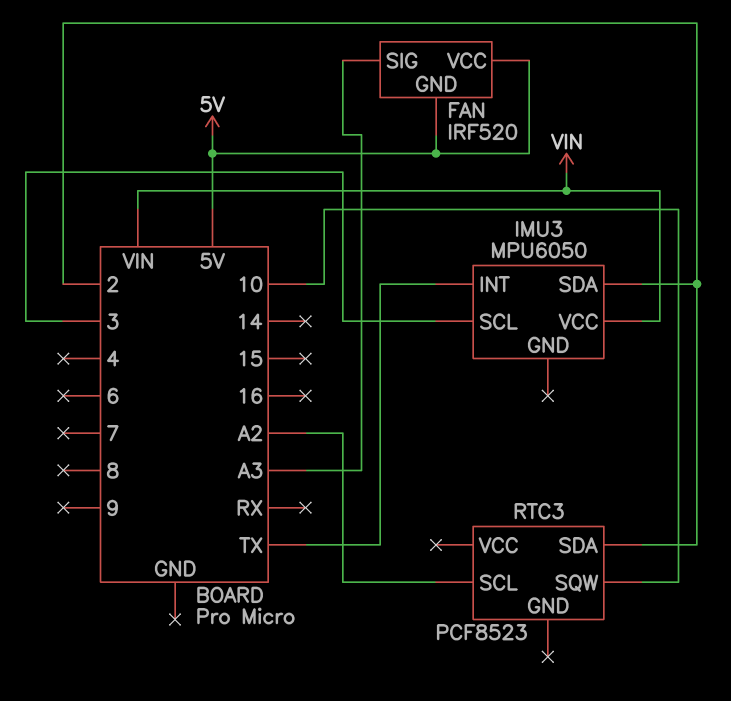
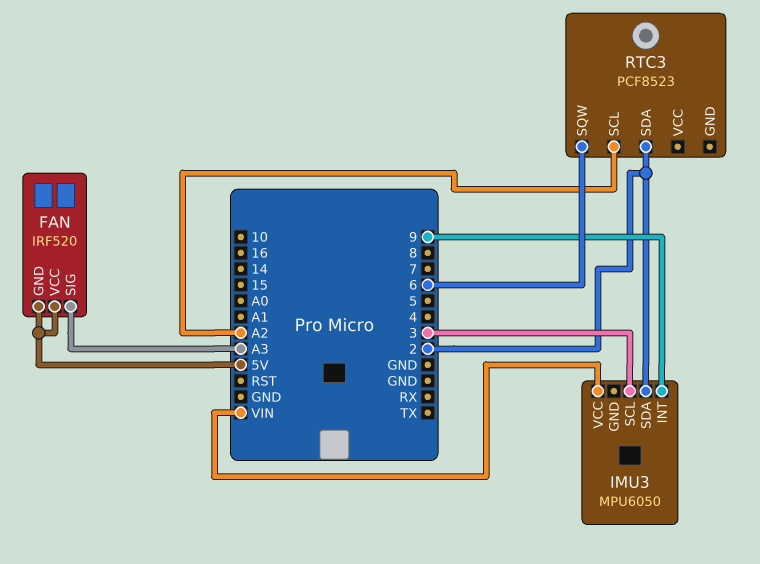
IMU3 pin INT: TX -> 9
RTC3 pin SQW: 10 -> 6

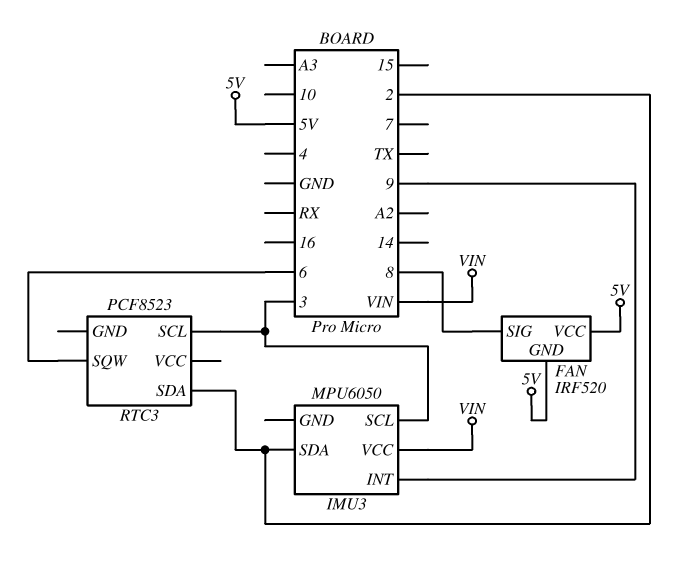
FAN pin SIG: A3 -> 8
RTC3 pin SCL: A2 -> 3

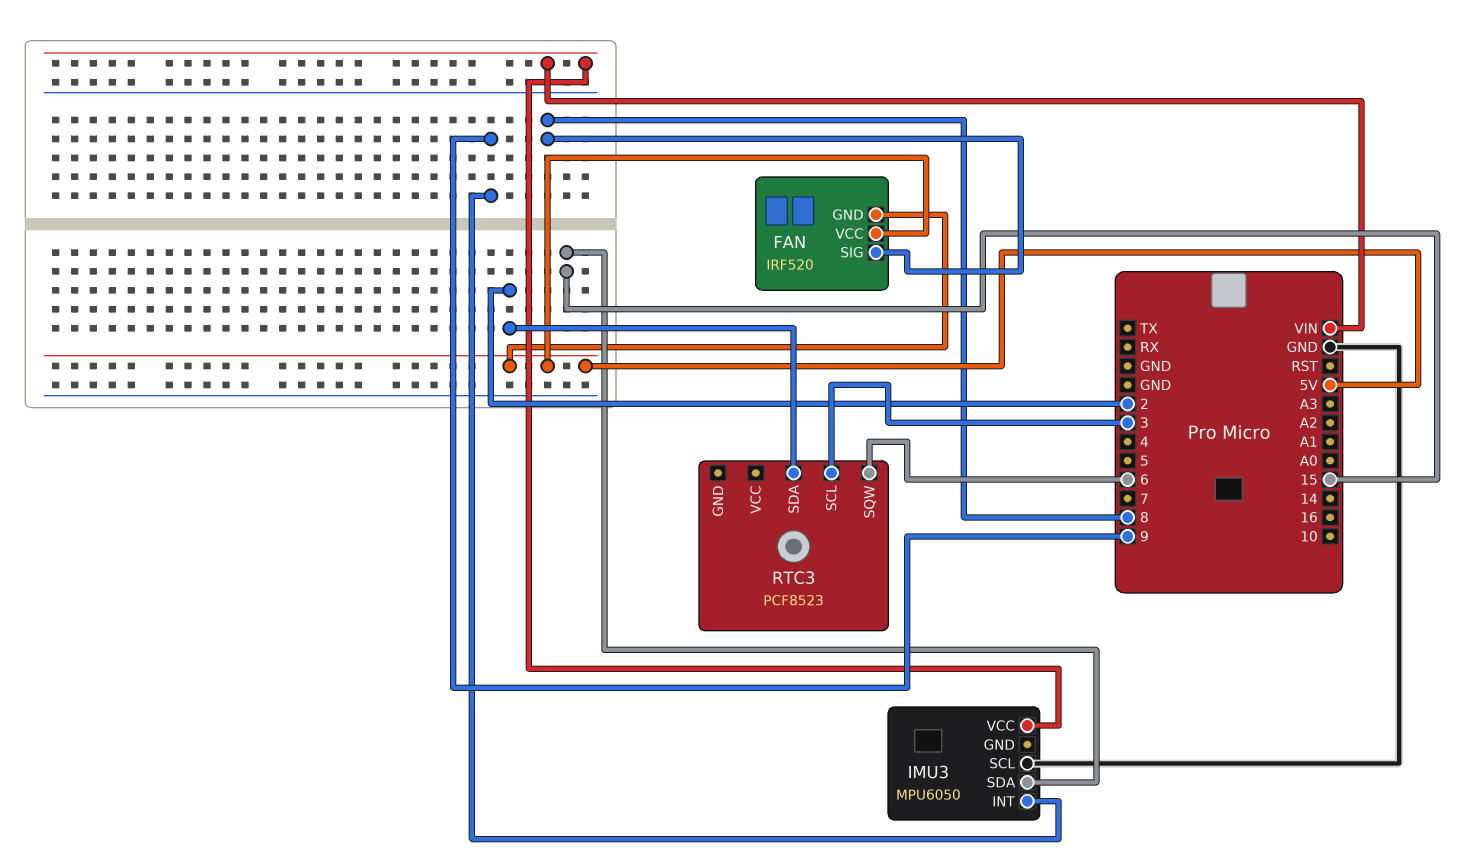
IMU3 pin SCL: 3 -> GND
IMU3 pin SDA: 2 -> 15

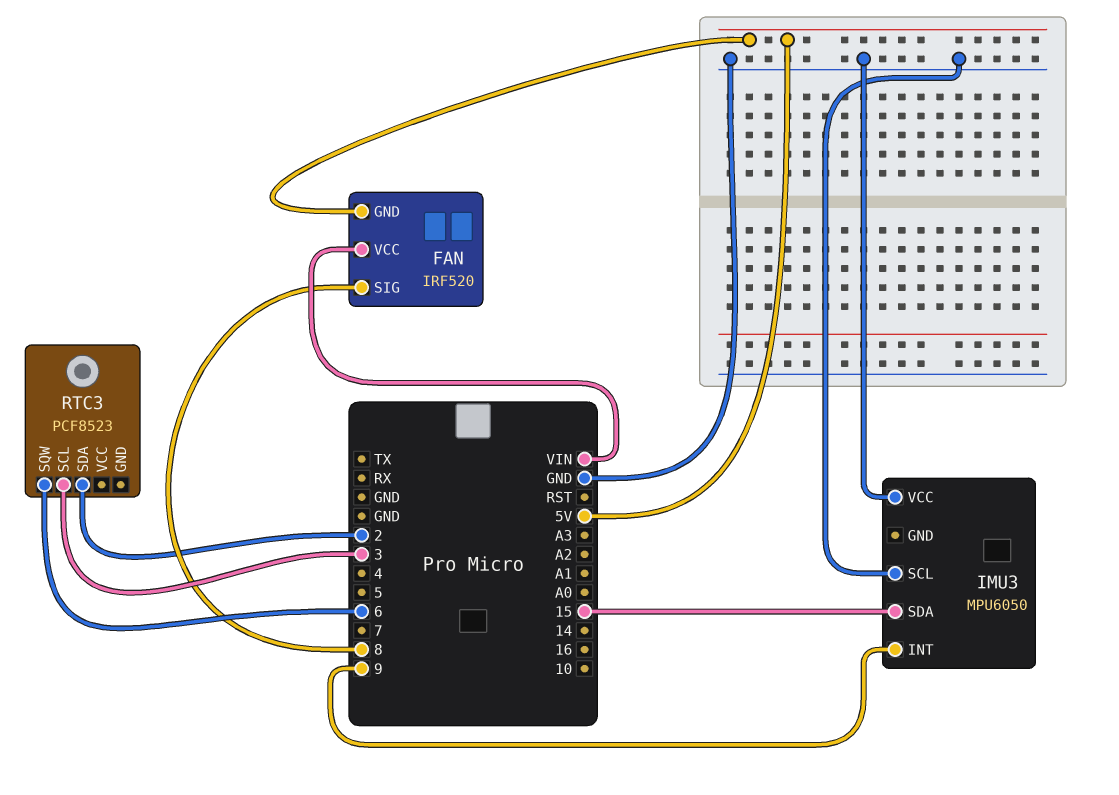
FAN pin VCC: 5V -> VIN
IMU3 pin VCC: VIN -> GND

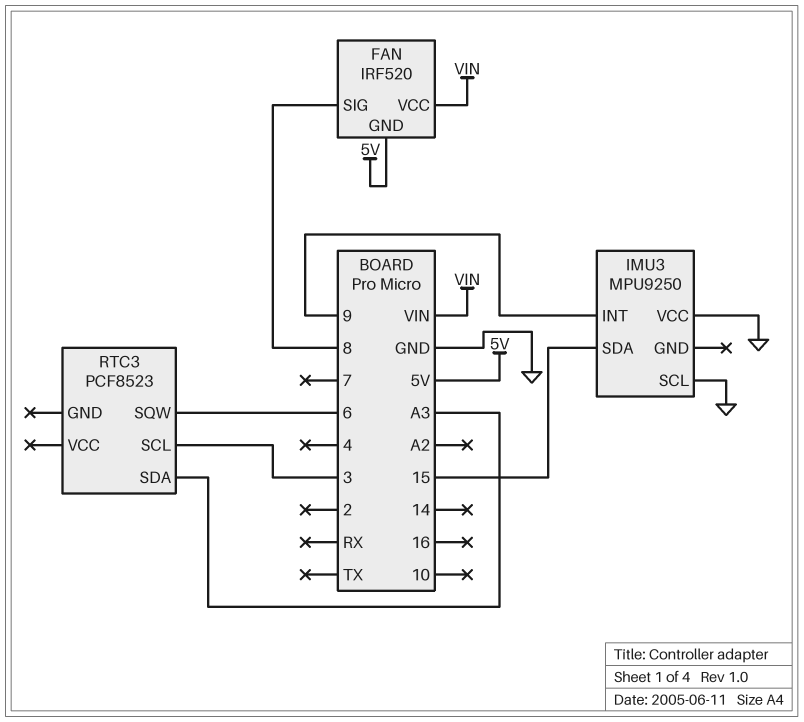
IMU3: MPU6050 -> MPU9250
RTC3 pin SDA: 2 -> A3

